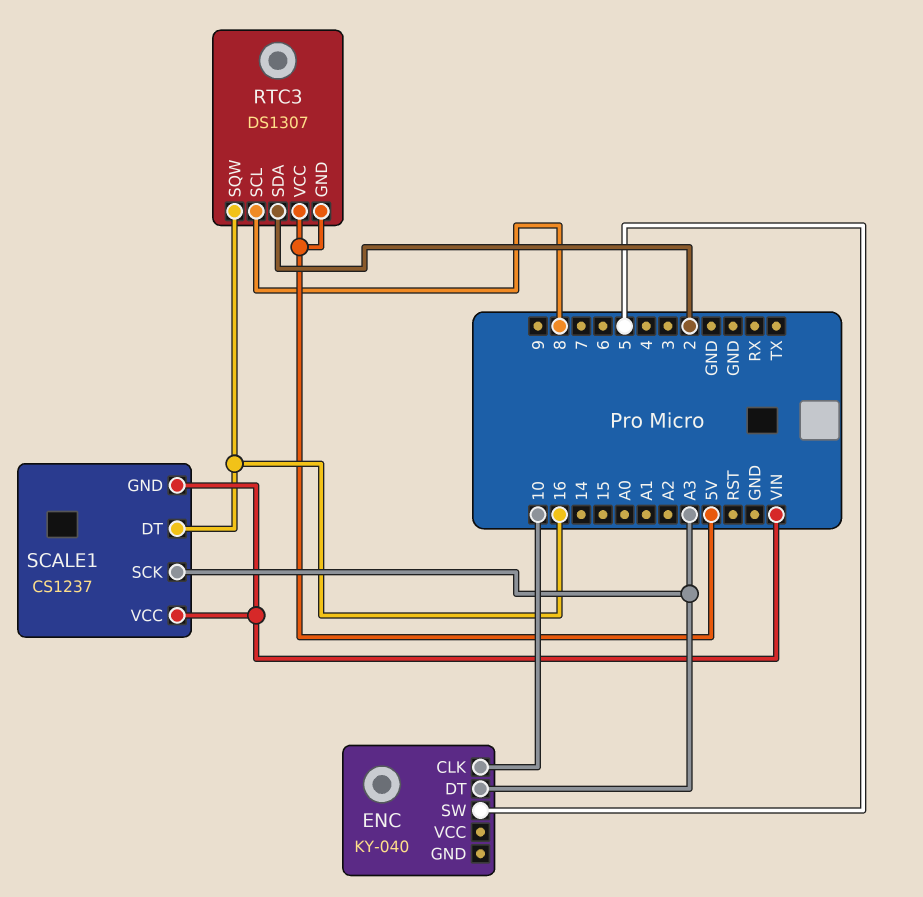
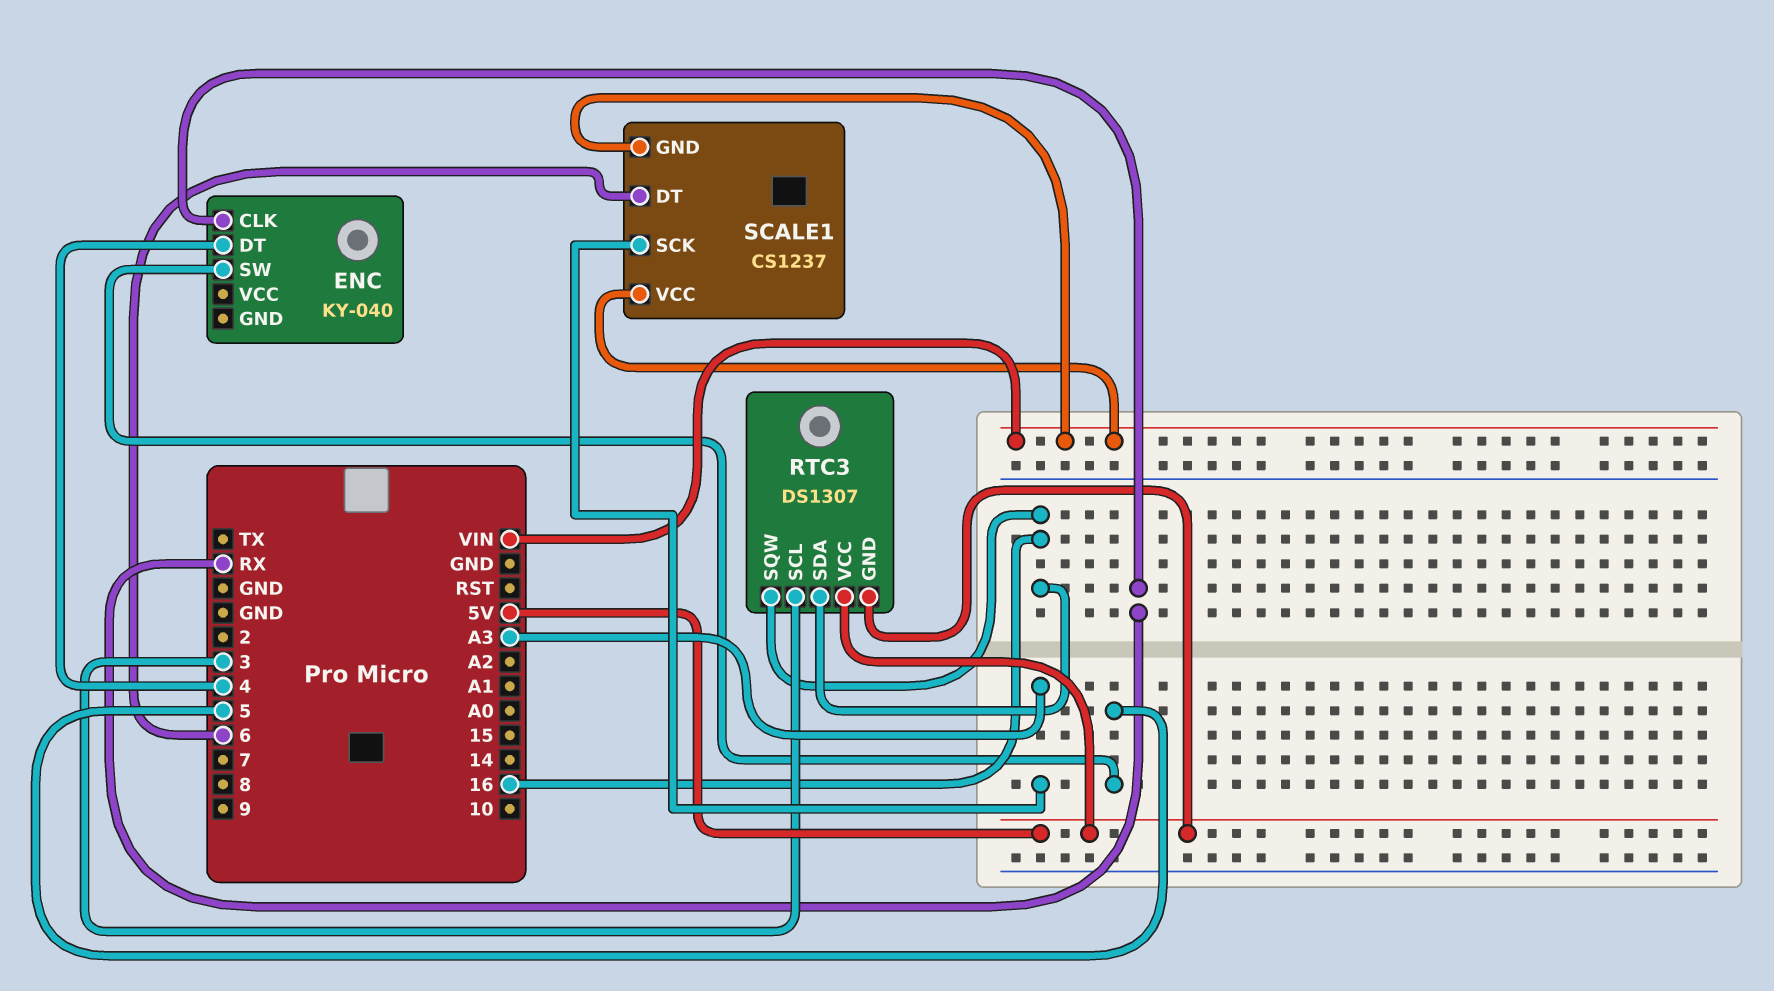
ENC pin CLK: 10 -> RX
ENC pin DT: A3 -> 4
RTC3 pin SCL: 8 -> 3
RTC3 pin SDA: 2 -> 16
SCALE1 pin DT: 16 -> 6

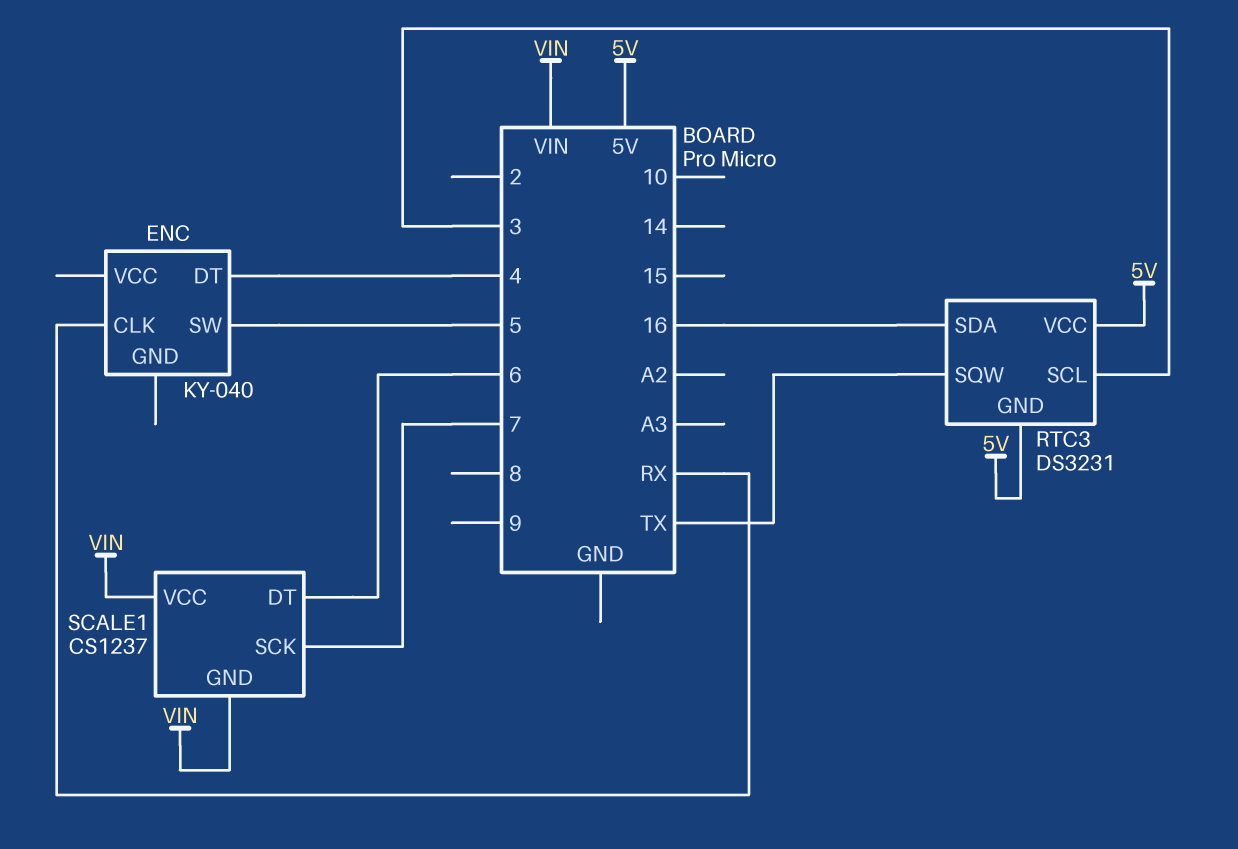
RTC3: DS1307 -> DS3231
RTC3 pin SQW: 16 -> TX
SCALE1 pin SCK: A3 -> 7

